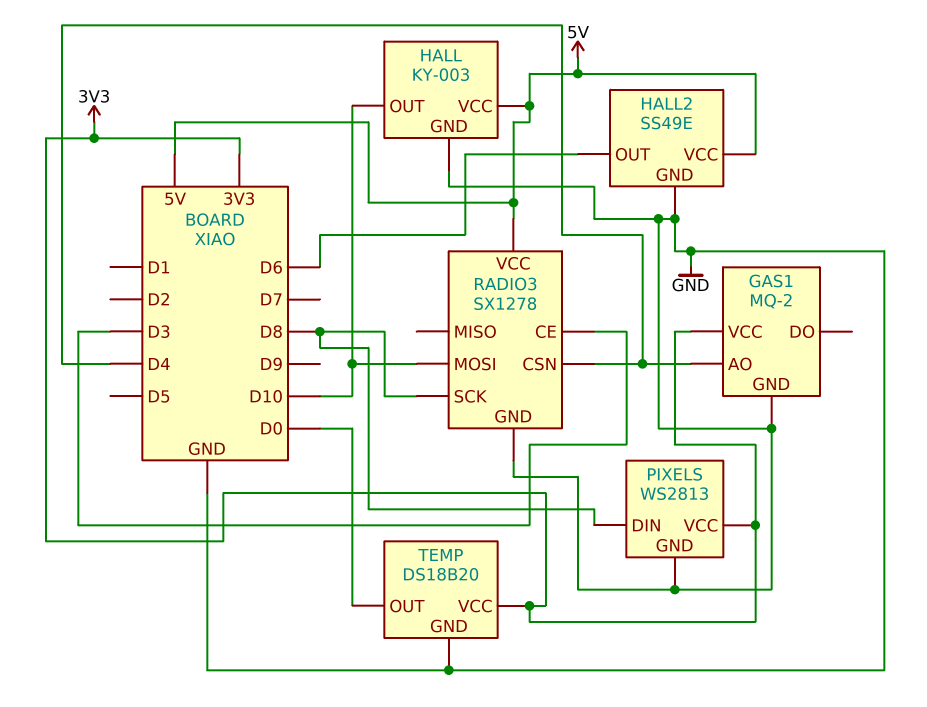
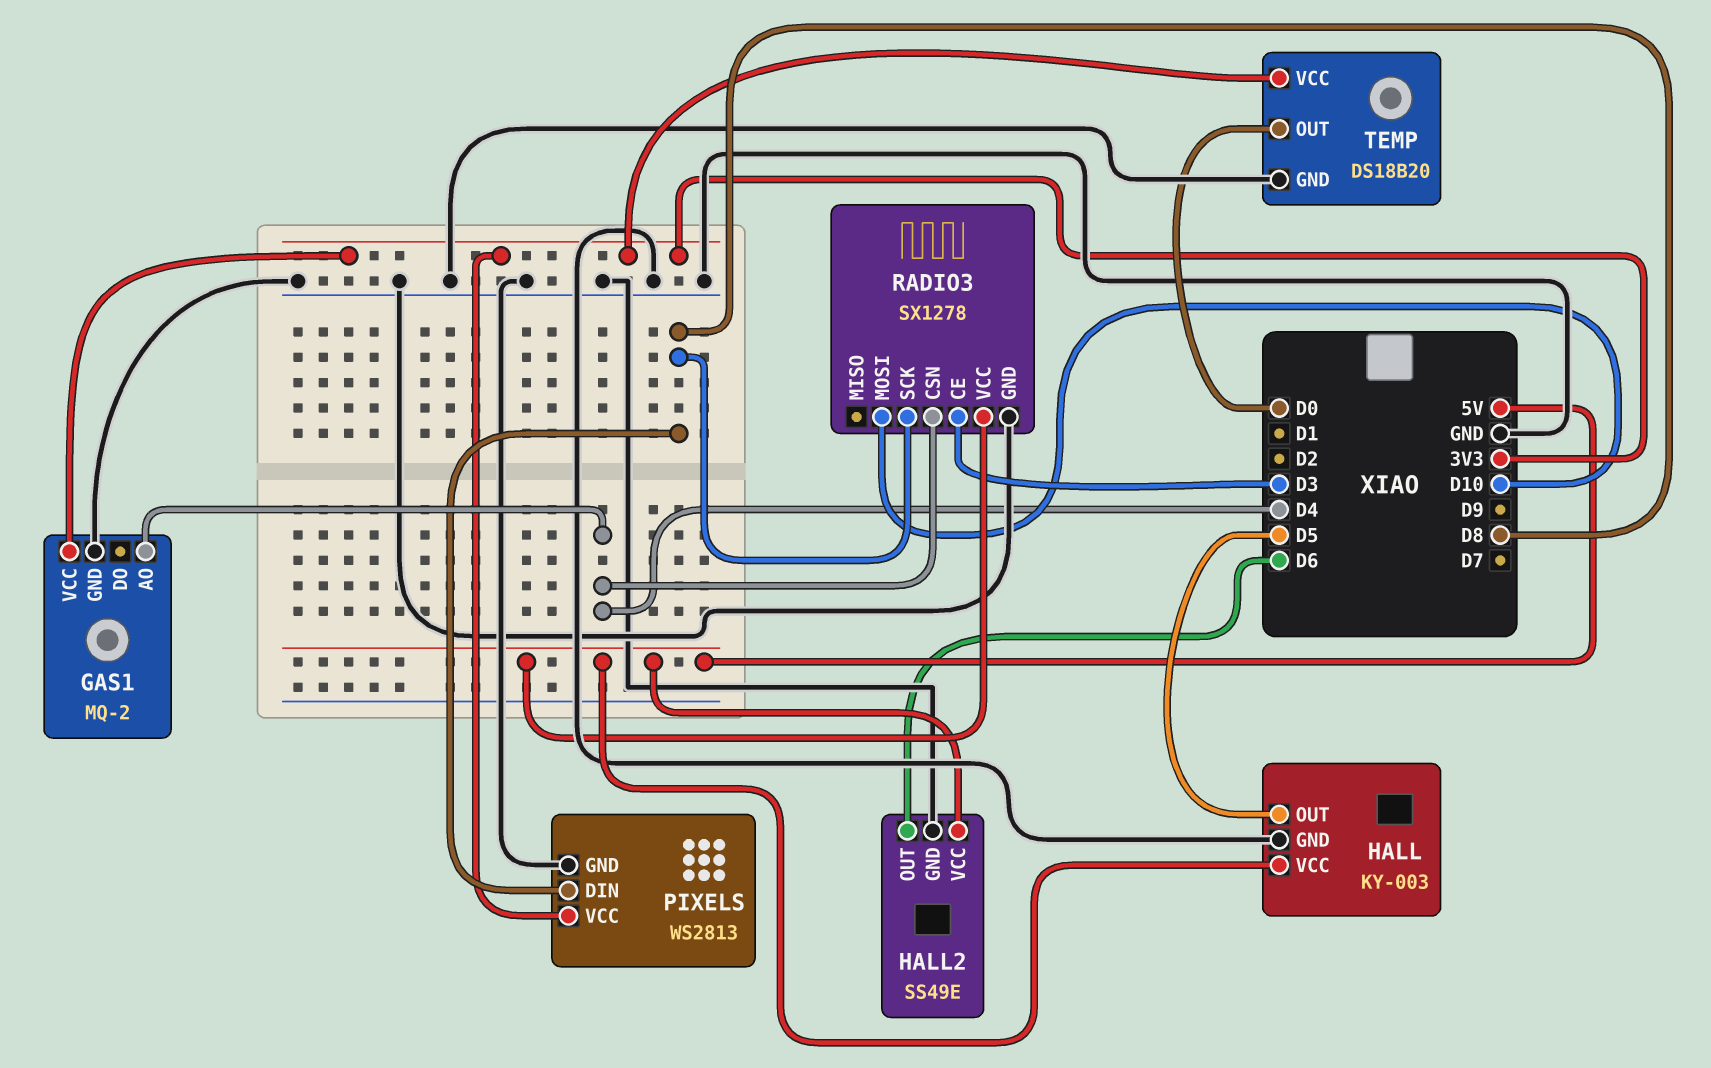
HALL pin OUT: D10 -> D5

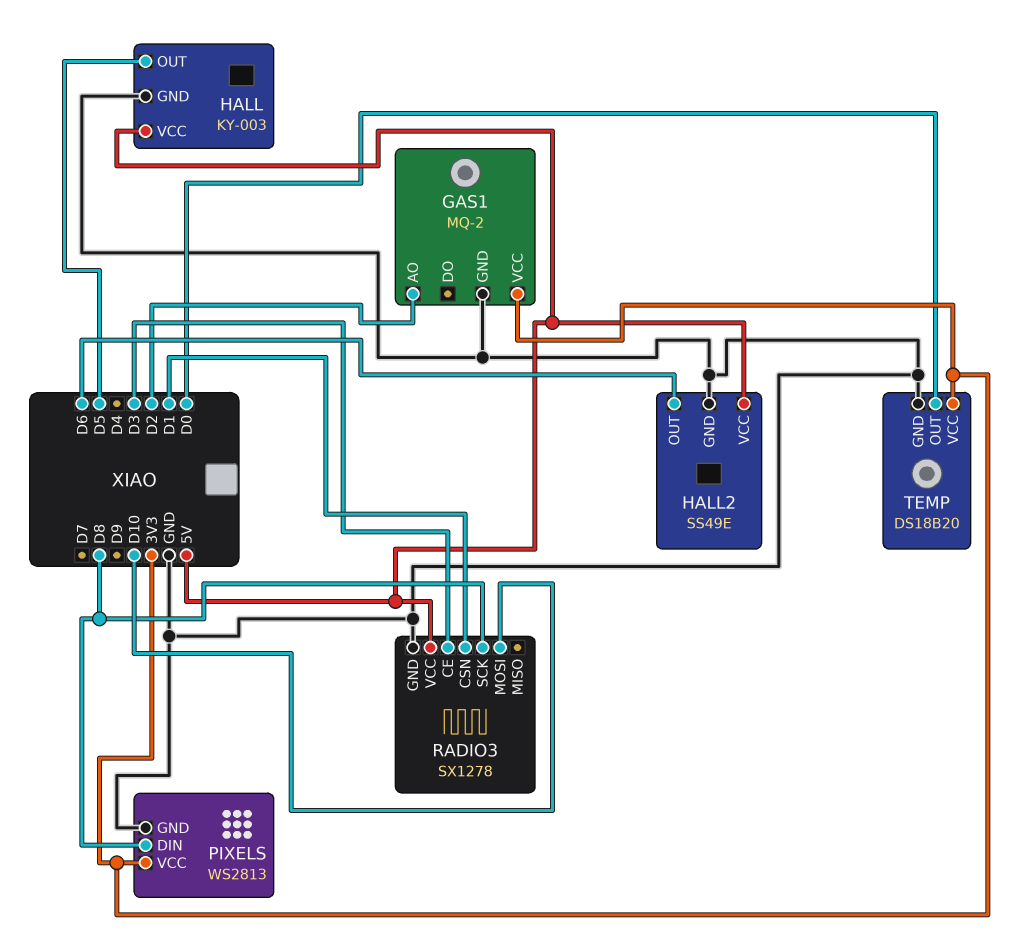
GAS1 pin AO: D4 -> D2
RADIO3 pin CSN: D4 -> D1

